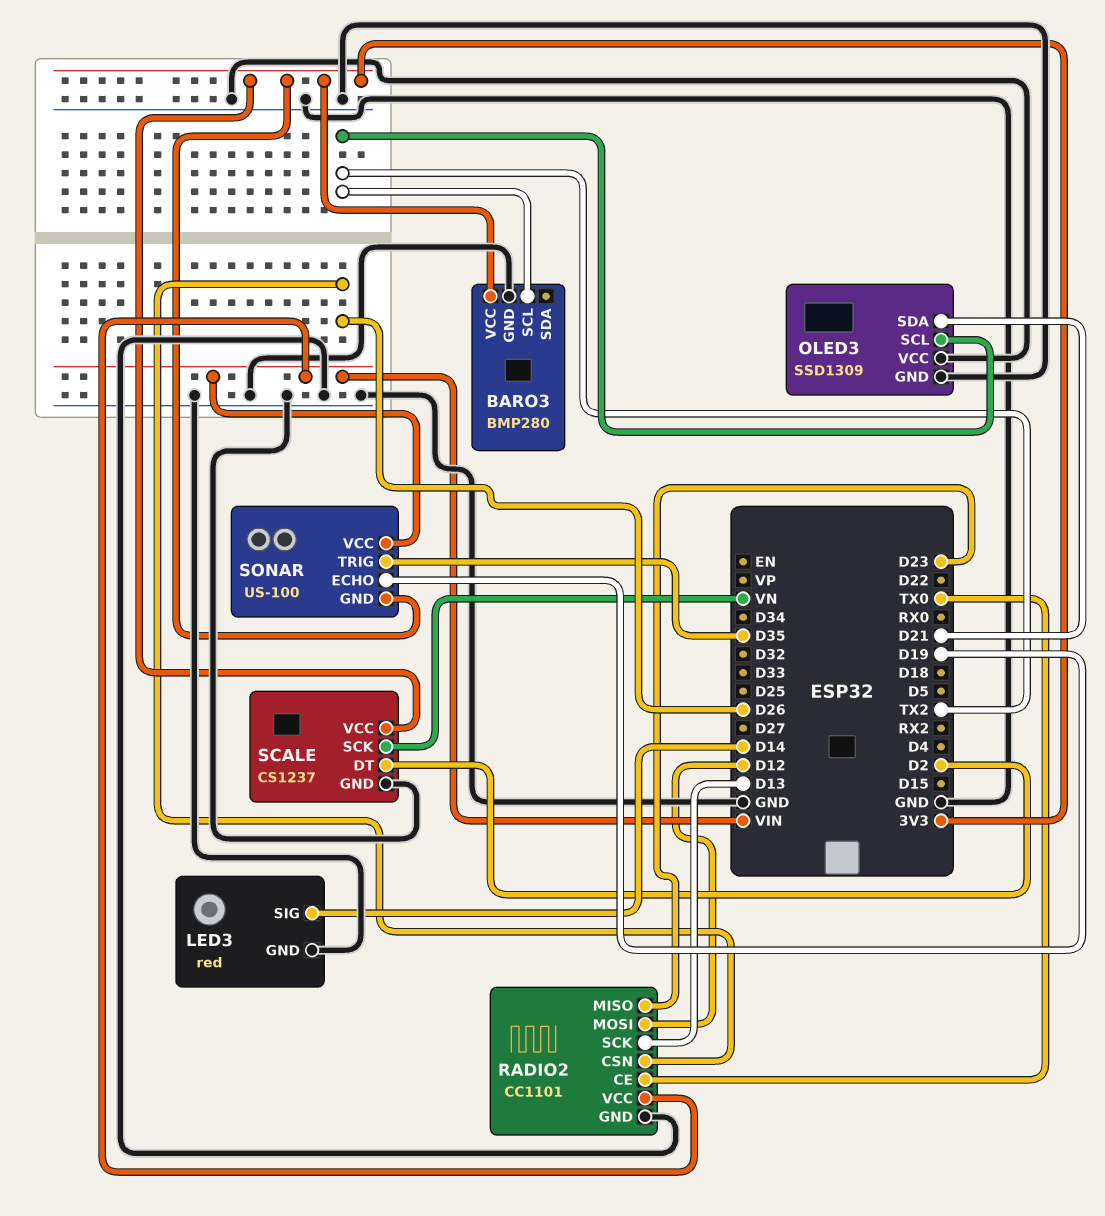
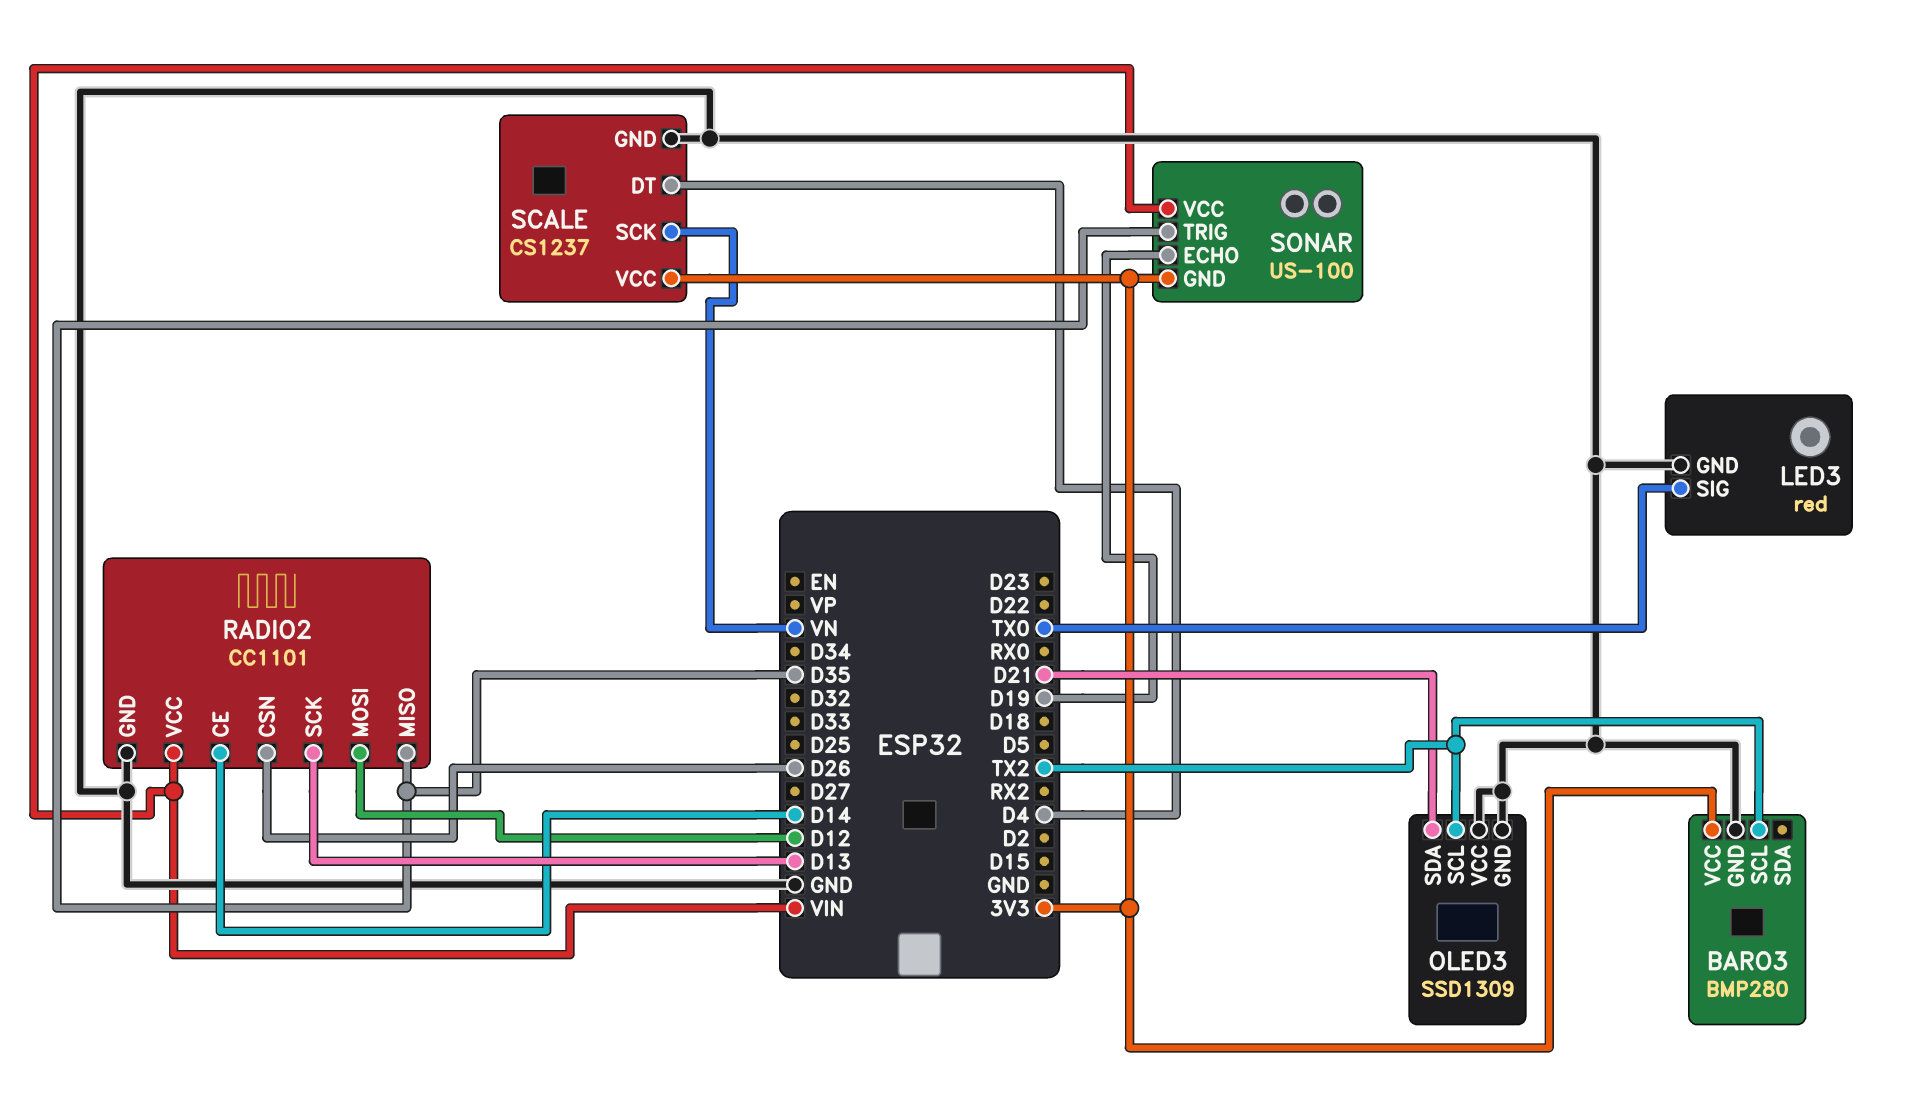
LED3 pin SIG: D14 -> TX0
RADIO2 pin CE: TX0 -> D14
RADIO2 pin MISO: D23 -> D35
SCALE pin DT: D2 -> D4

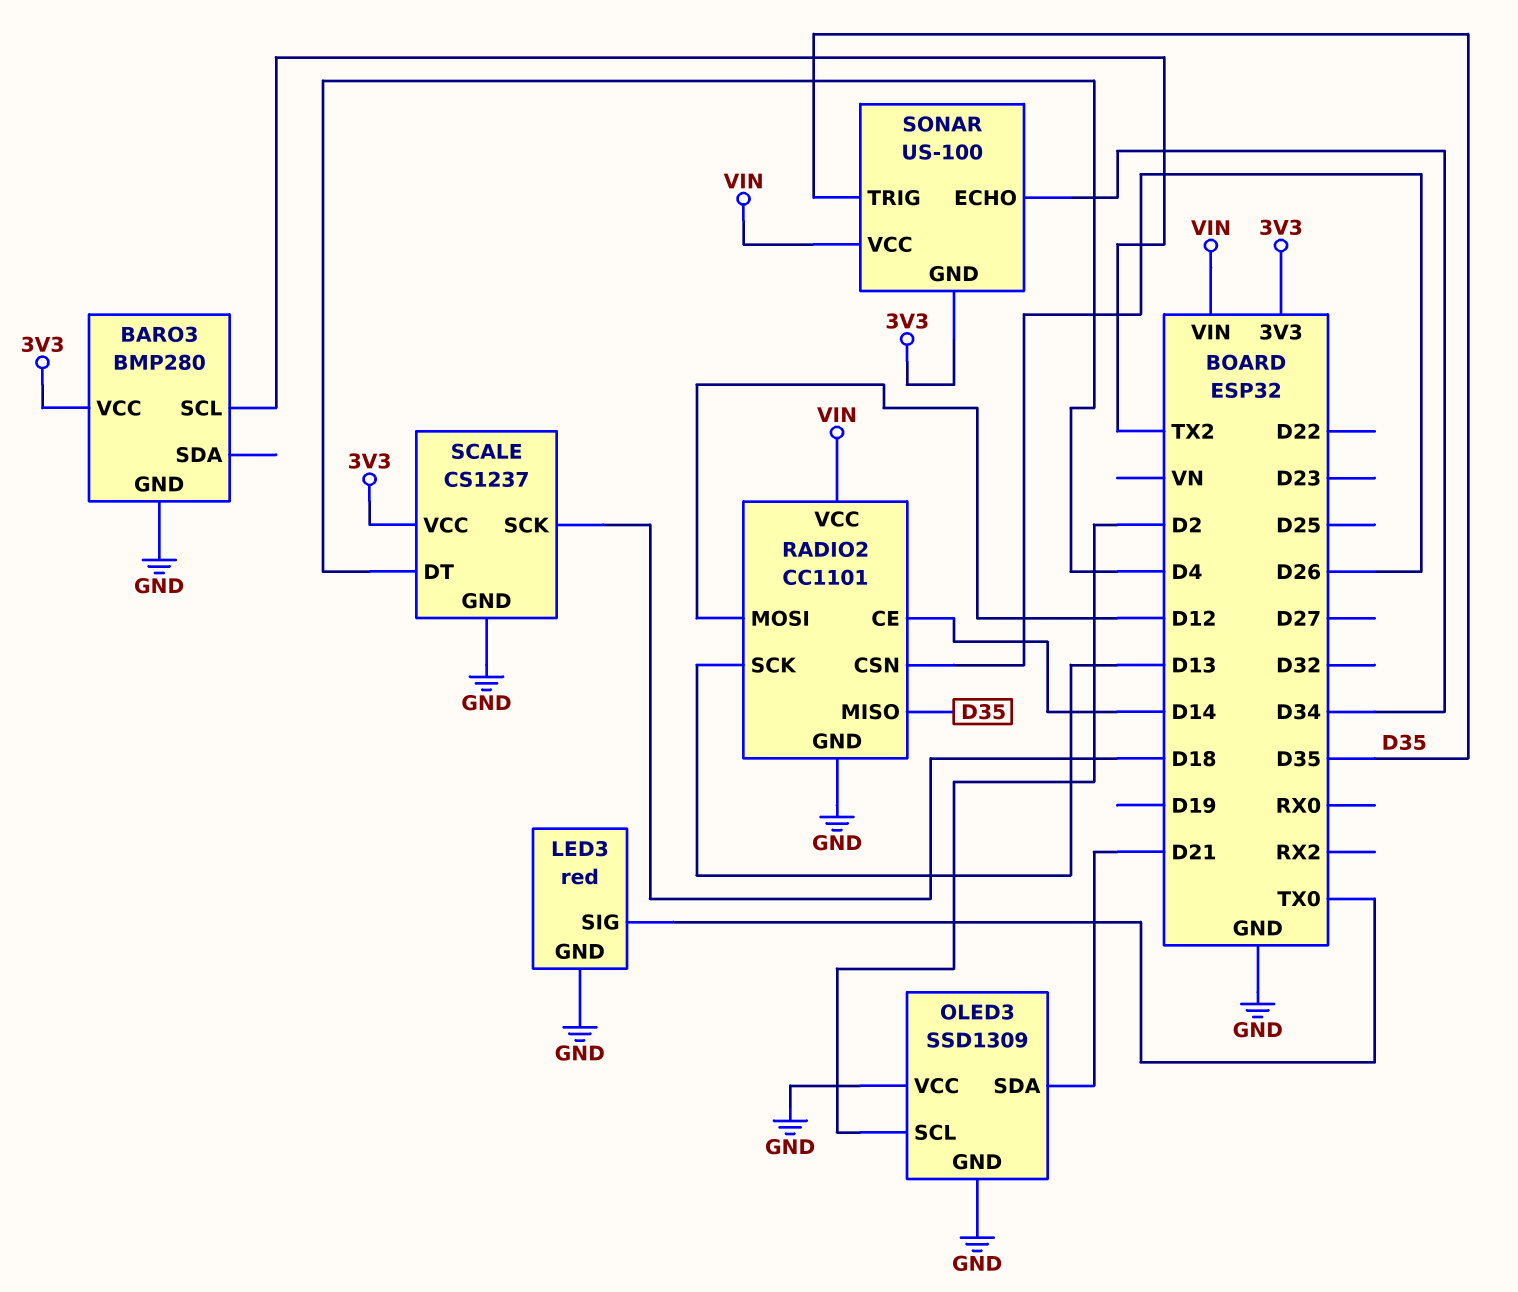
OLED3 pin SCL: TX2 -> D2
SCALE pin SCK: VN -> D18
SONAR pin ECHO: D19 -> D34

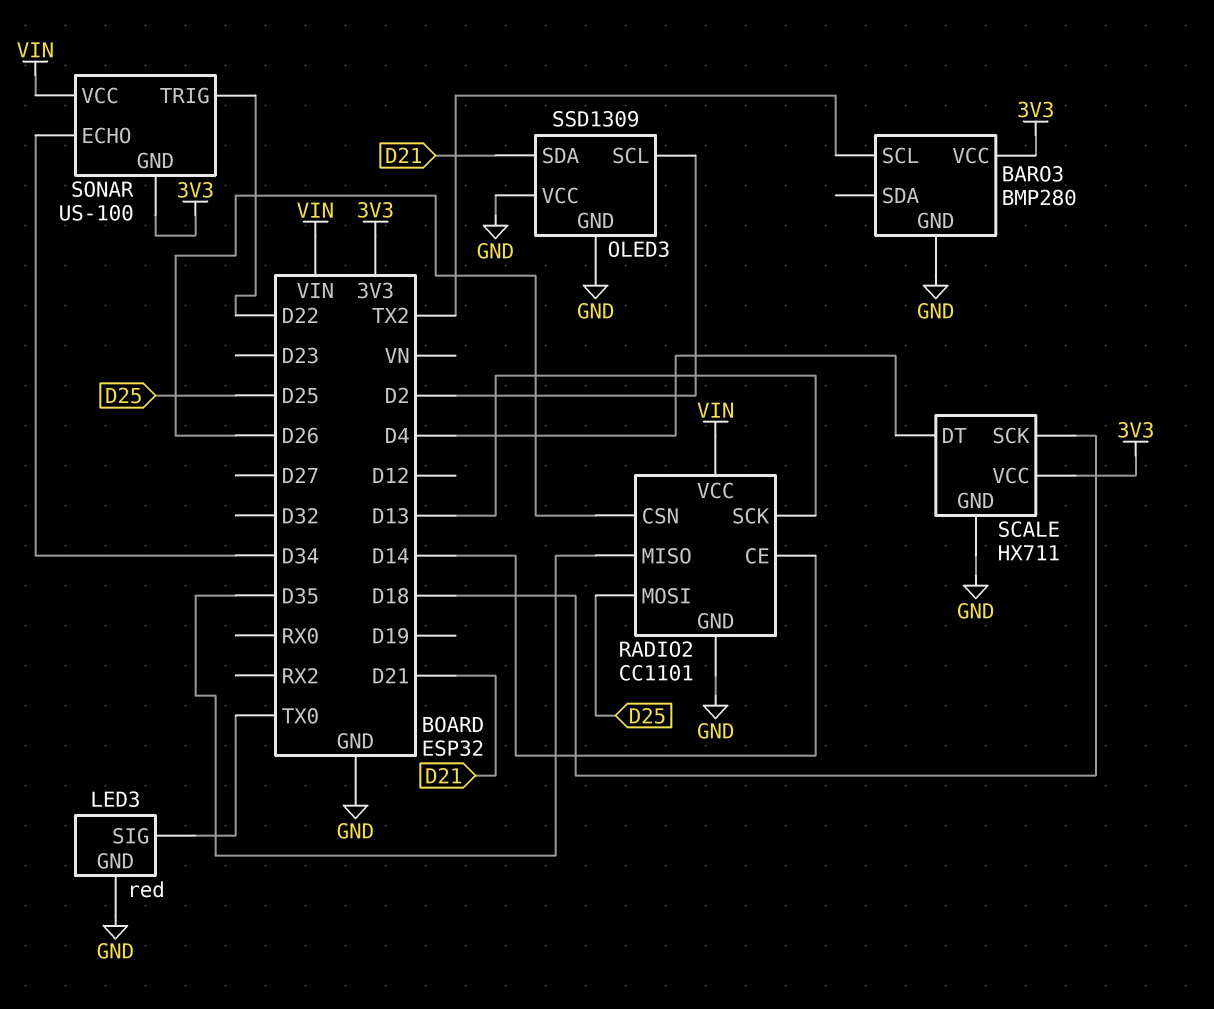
RADIO2 pin MOSI: D12 -> D25
SCALE: CS1237 -> HX711
SONAR pin TRIG: D35 -> D22

